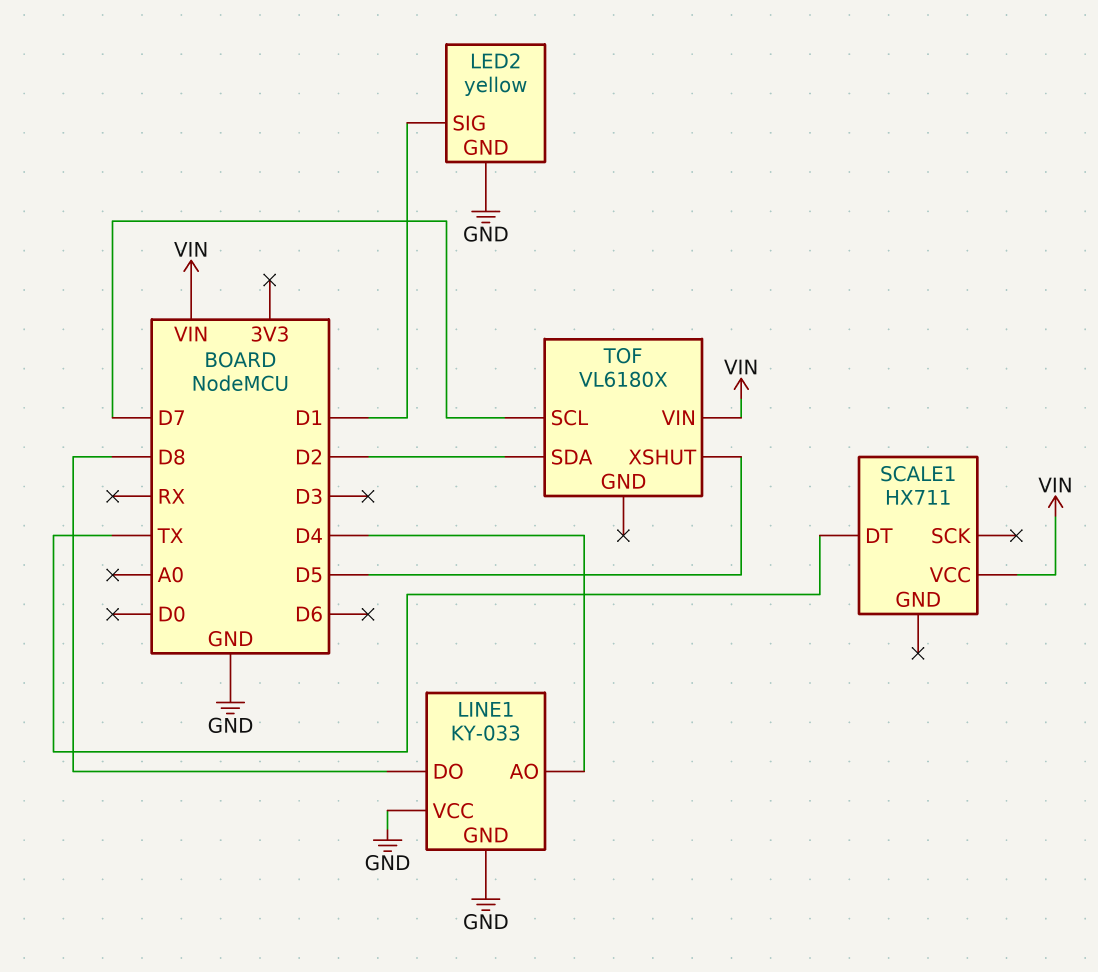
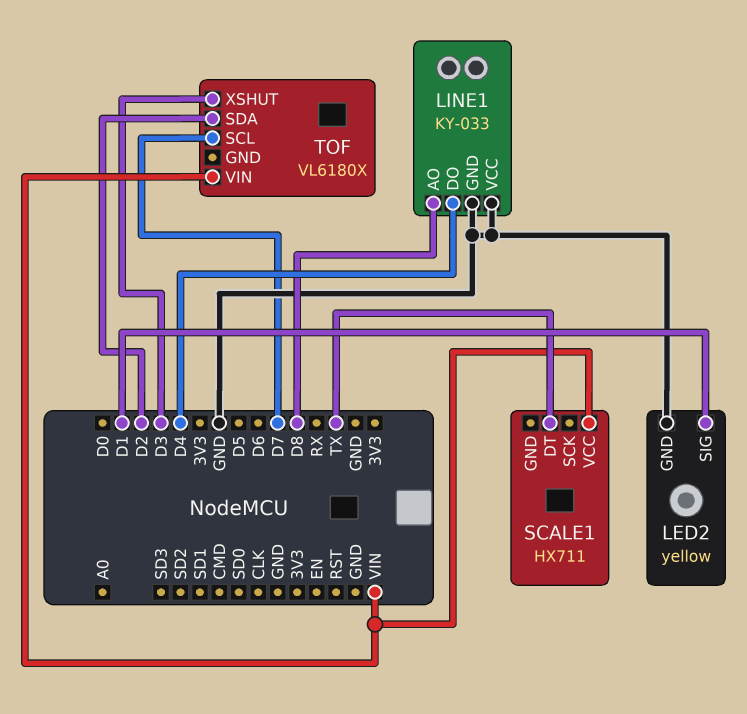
LINE1 pin AO: D4 -> D8
LINE1 pin DO: D8 -> D4
TOF pin XSHUT: D5 -> D3

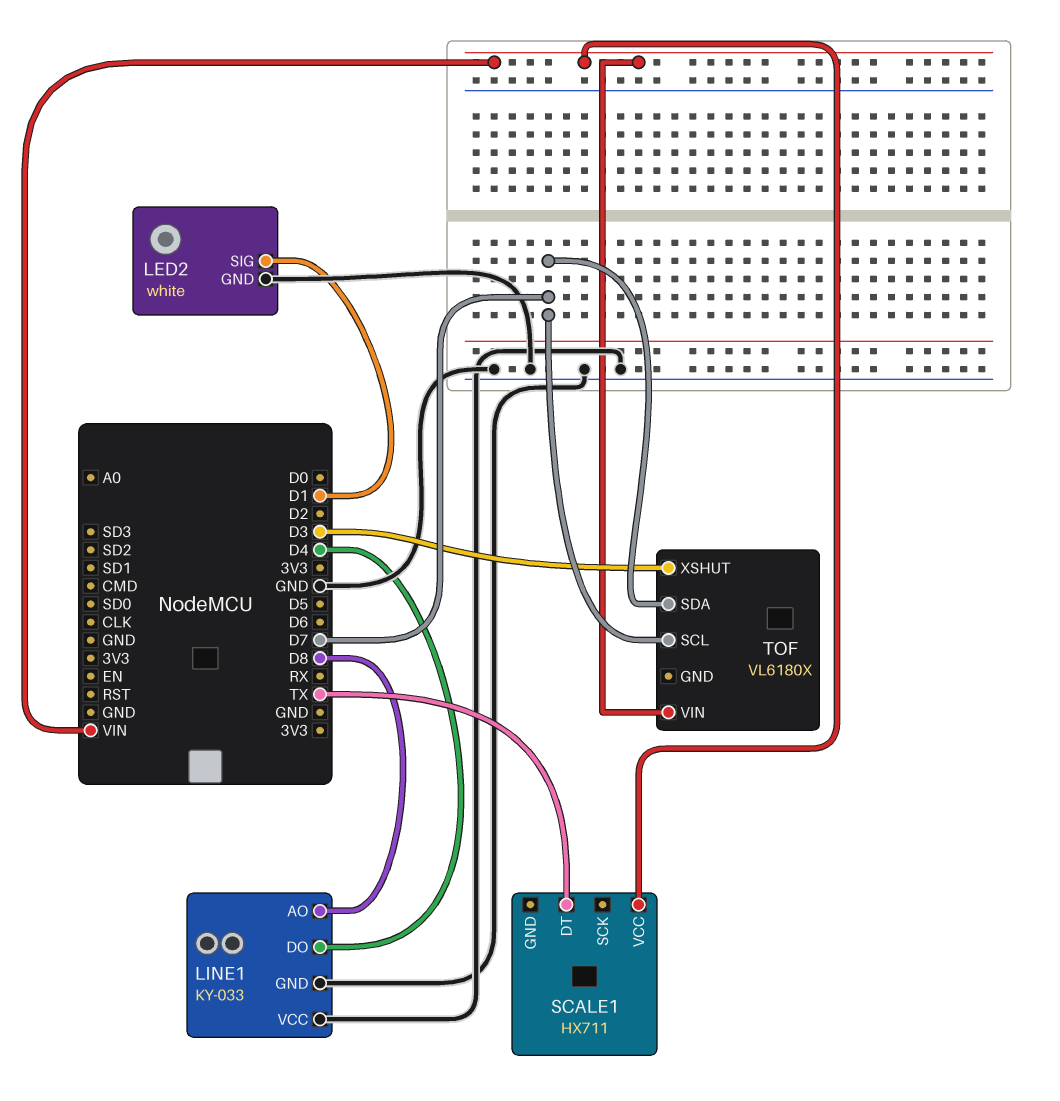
LED2: yellow -> white
TOF pin SDA: D2 -> D7

